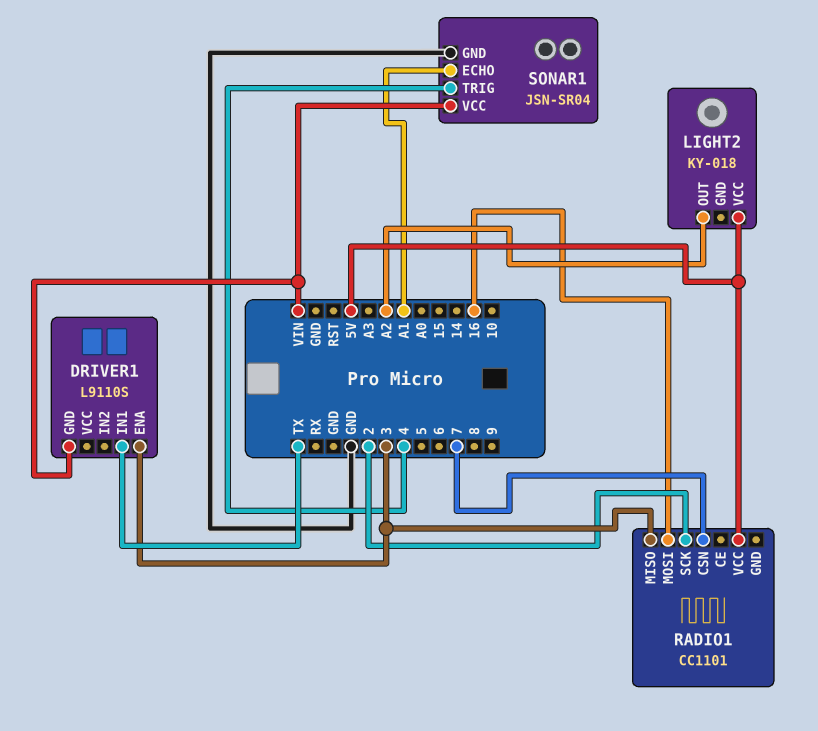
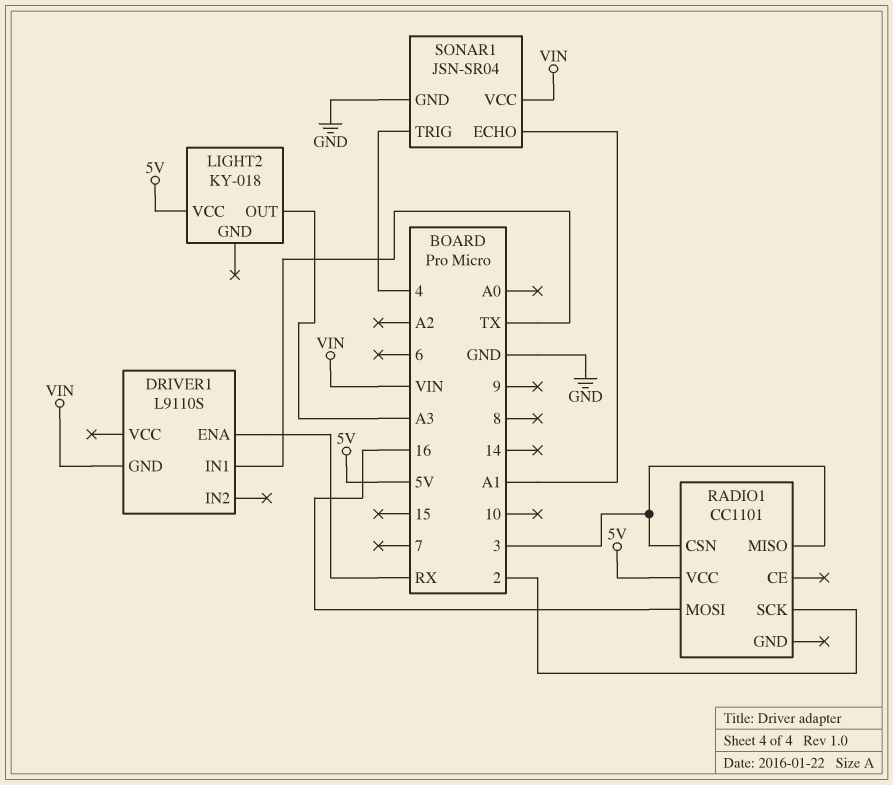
DRIVER1 pin ENA: 3 -> RX
LIGHT2 pin OUT: A2 -> A3
RADIO1 pin CSN: 7 -> 3

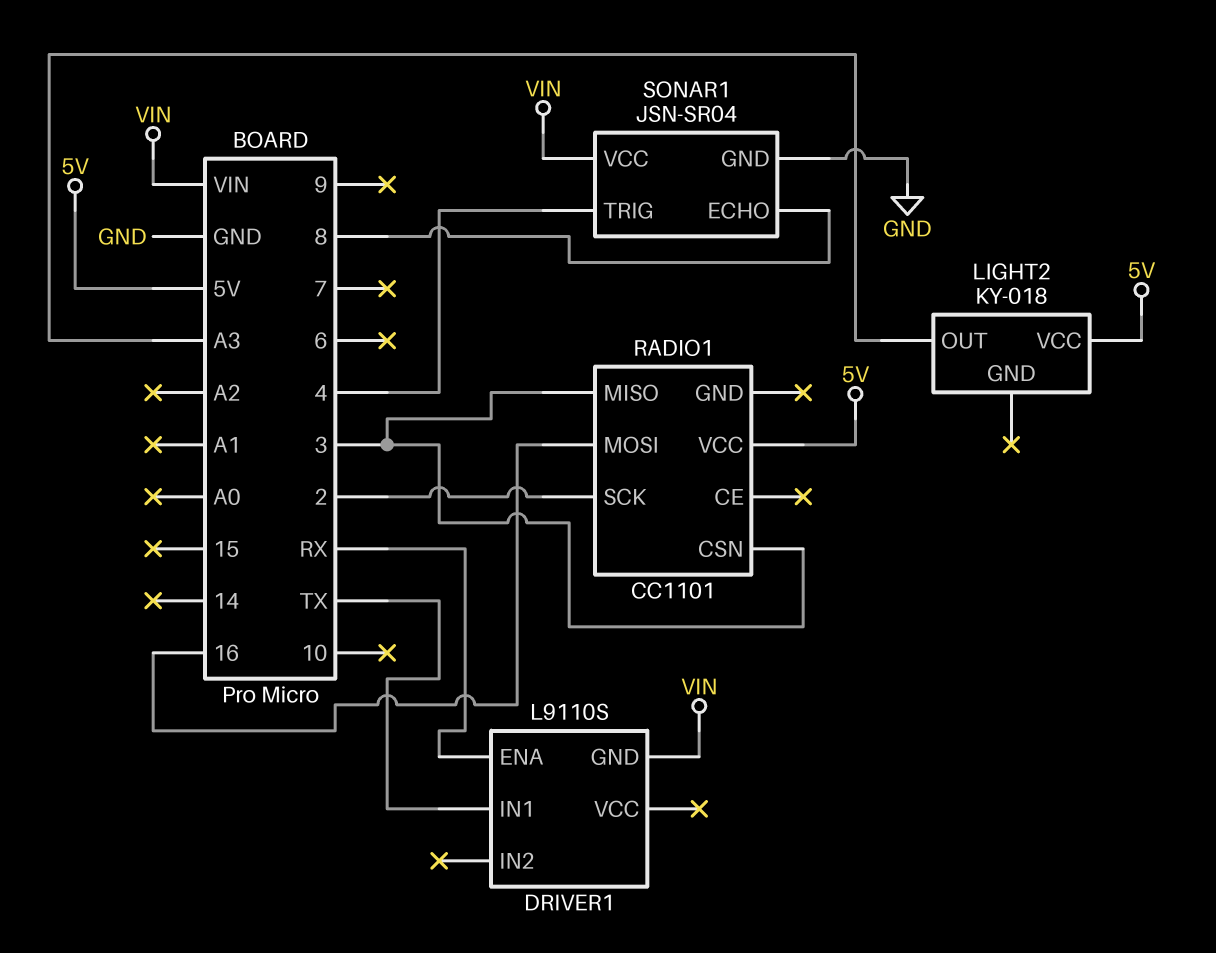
SONAR1 pin ECHO: A1 -> 8

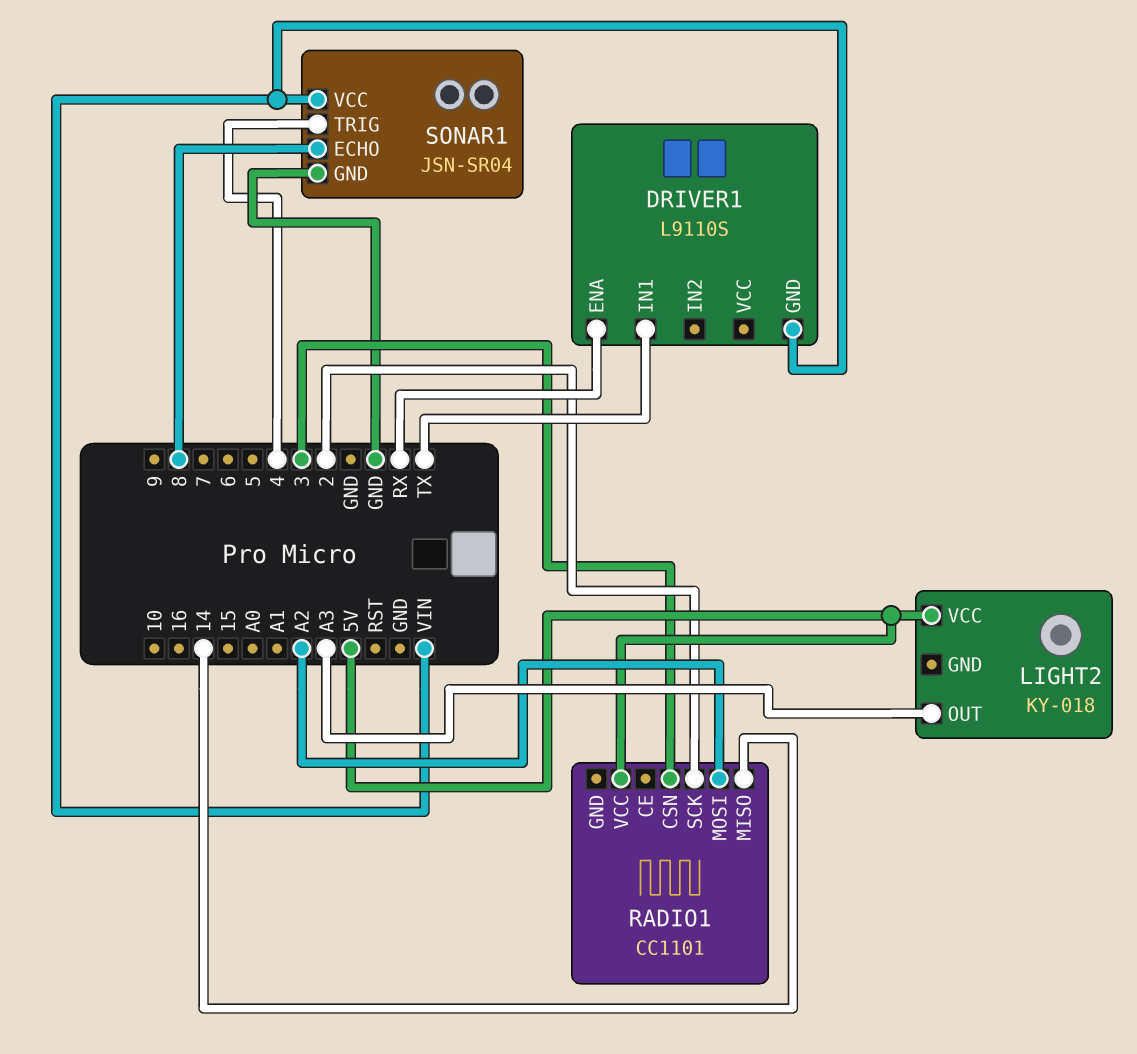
RADIO1 pin MISO: 3 -> 14
RADIO1 pin MOSI: 16 -> A2

